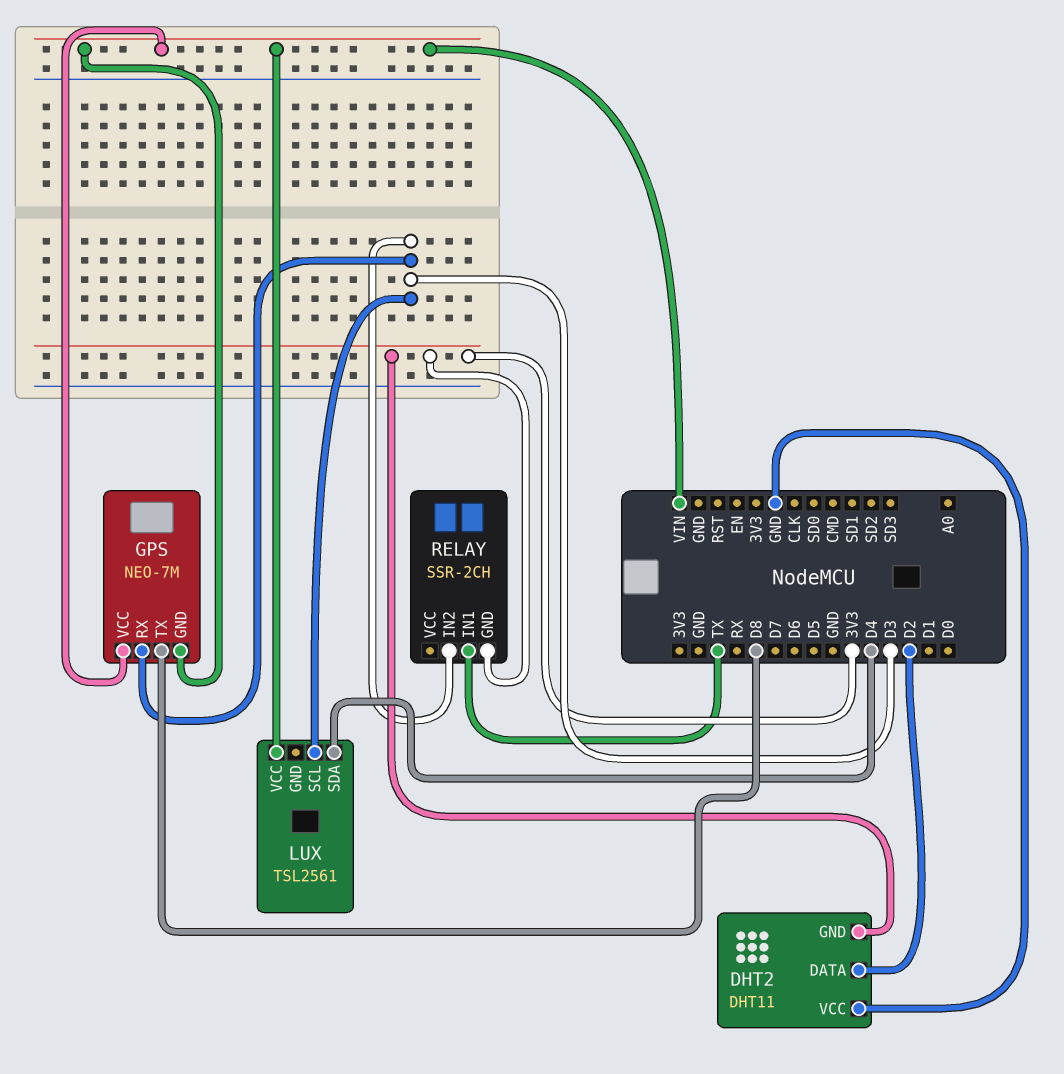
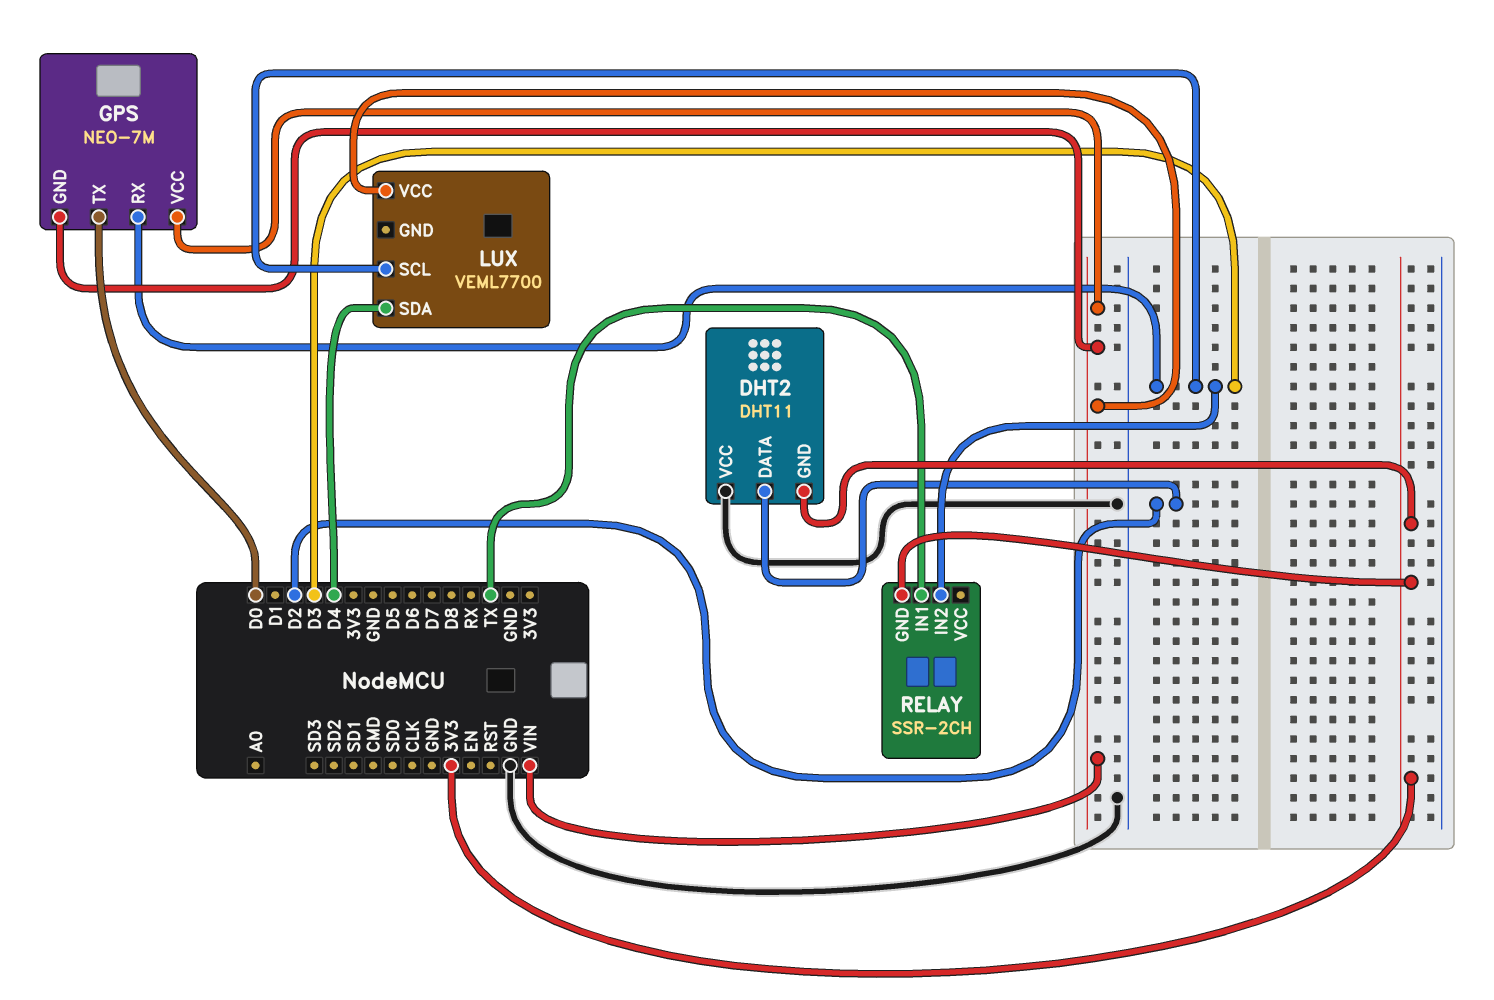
GPS pin TX: D8 -> D0
LUX: TSL2561 -> VEML7700

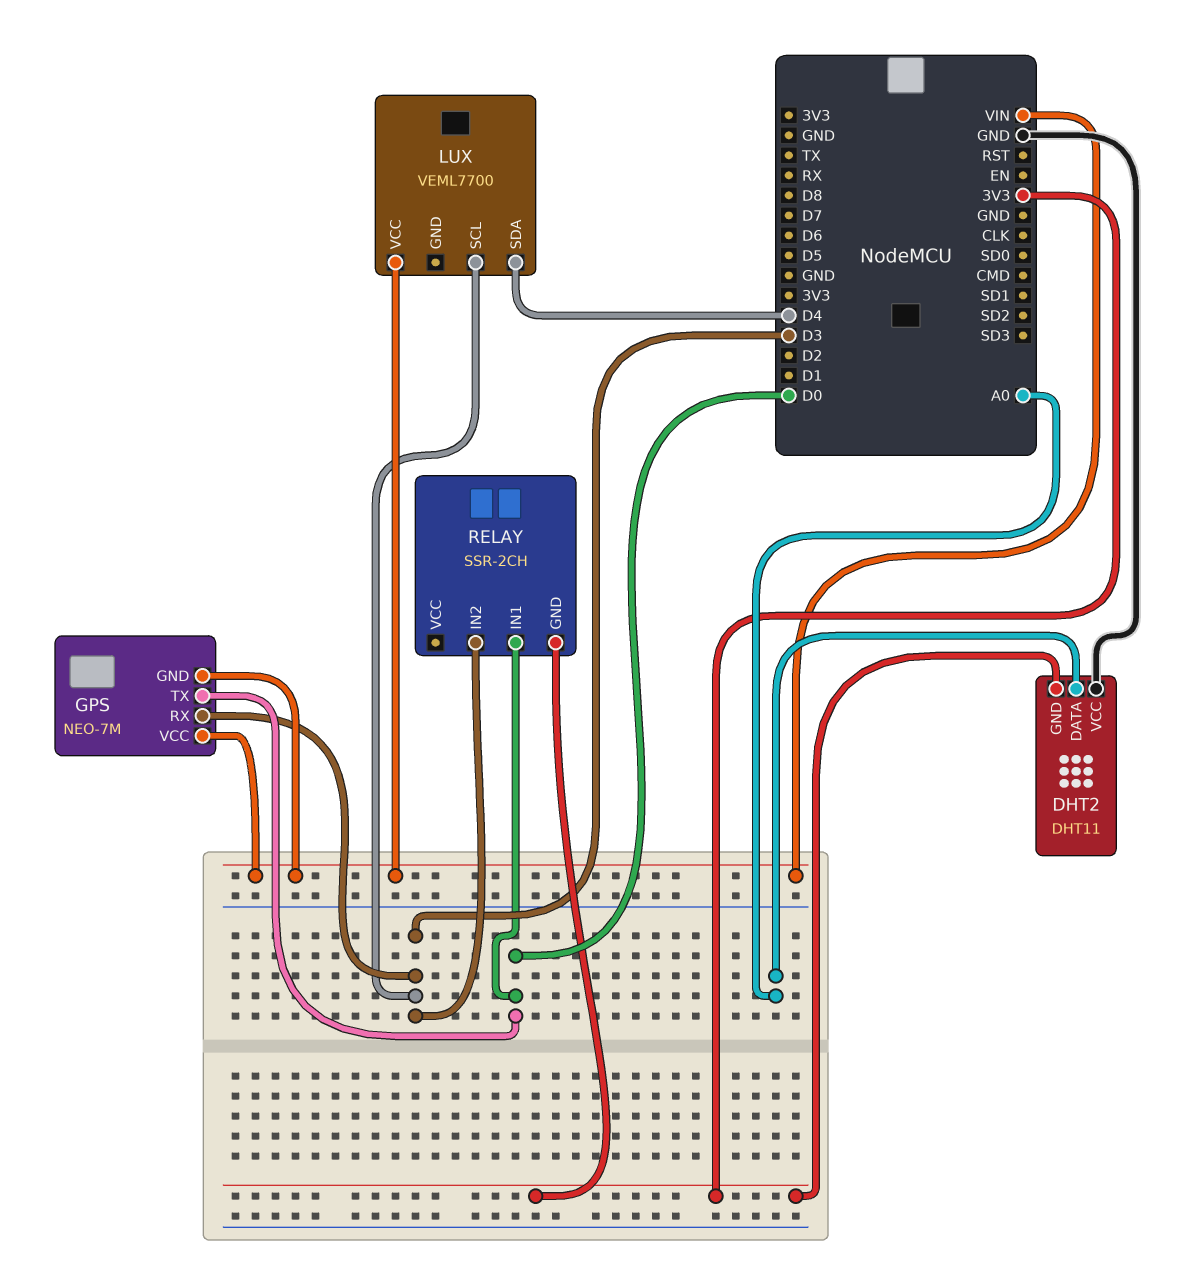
DHT2 pin DATA: D2 -> A0
RELAY pin IN1: TX -> D0

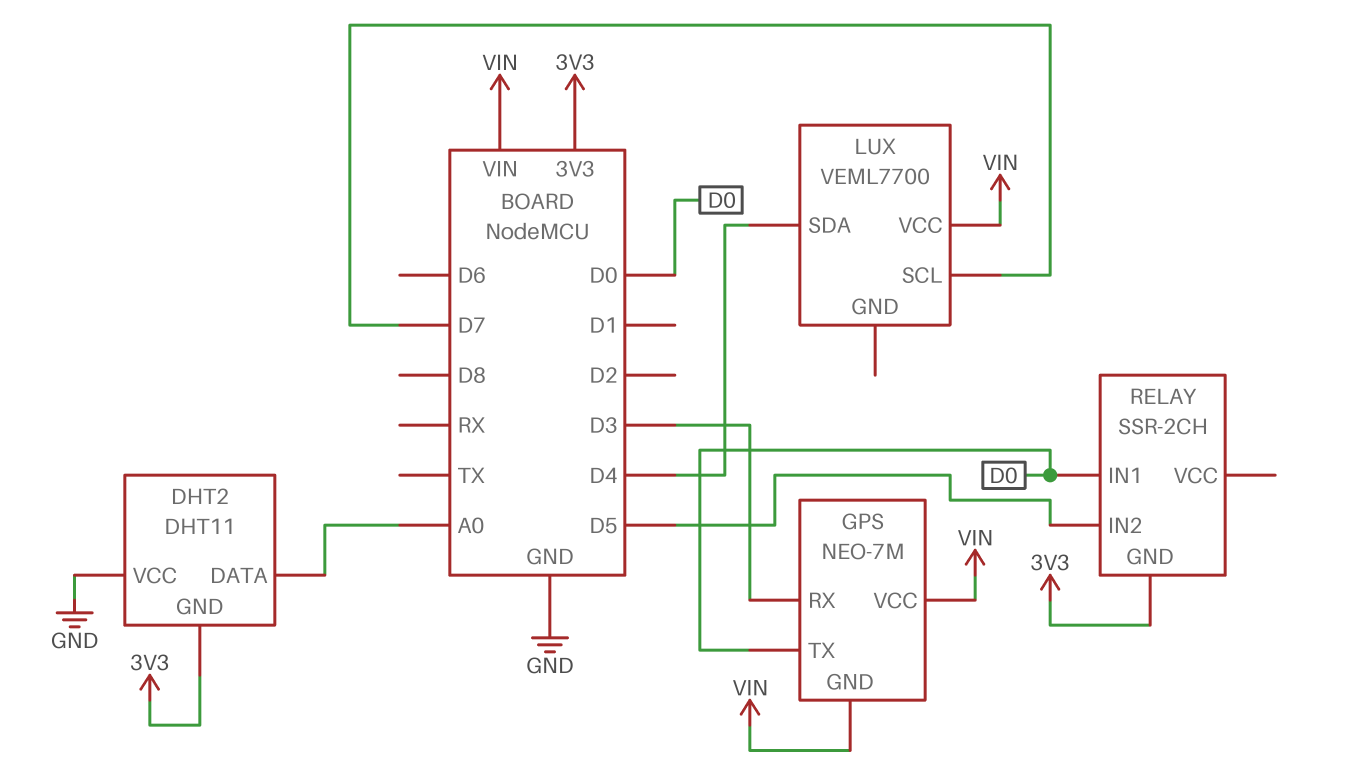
LUX pin SCL: D3 -> D7
RELAY pin IN2: D3 -> D5

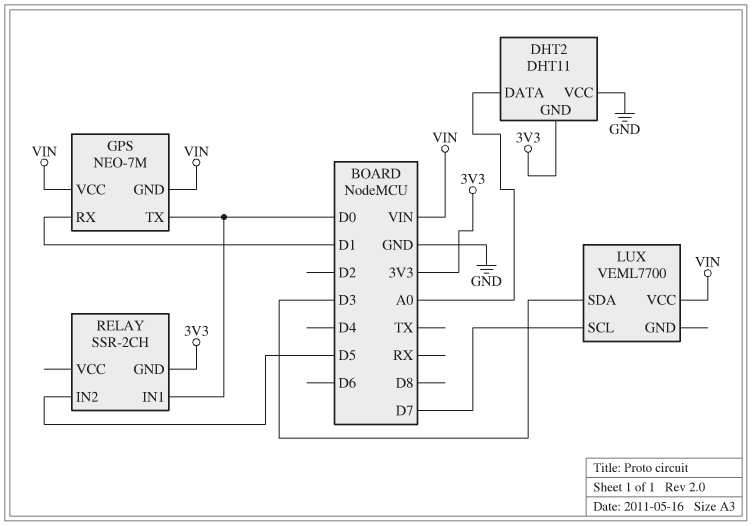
GPS pin RX: D3 -> D1
LUX pin SDA: D4 -> D3

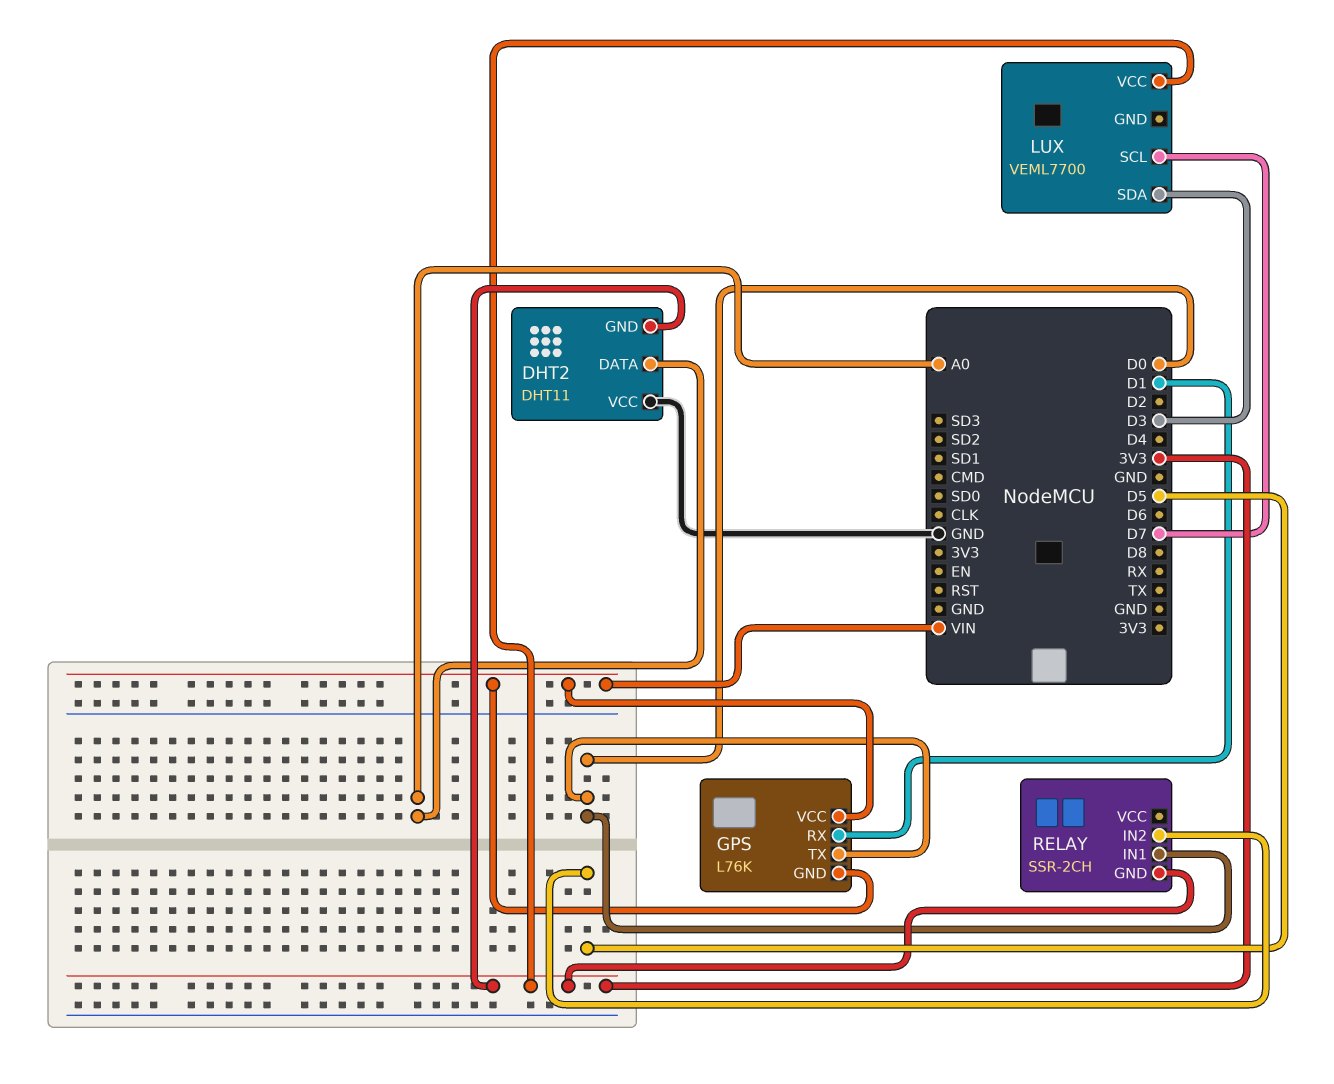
GPS: NEO-7M -> L76K
LUX pin VCC: VIN -> 3V3

